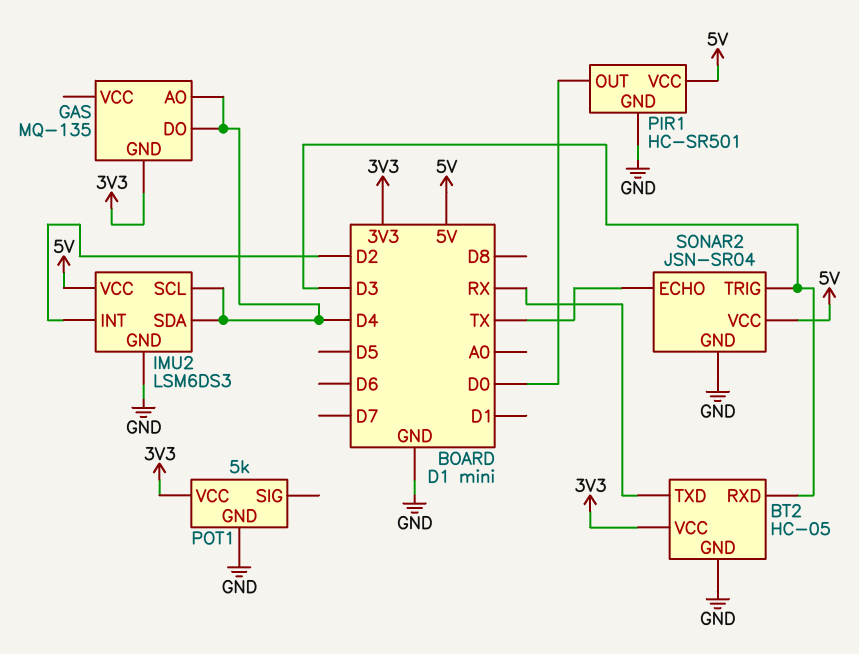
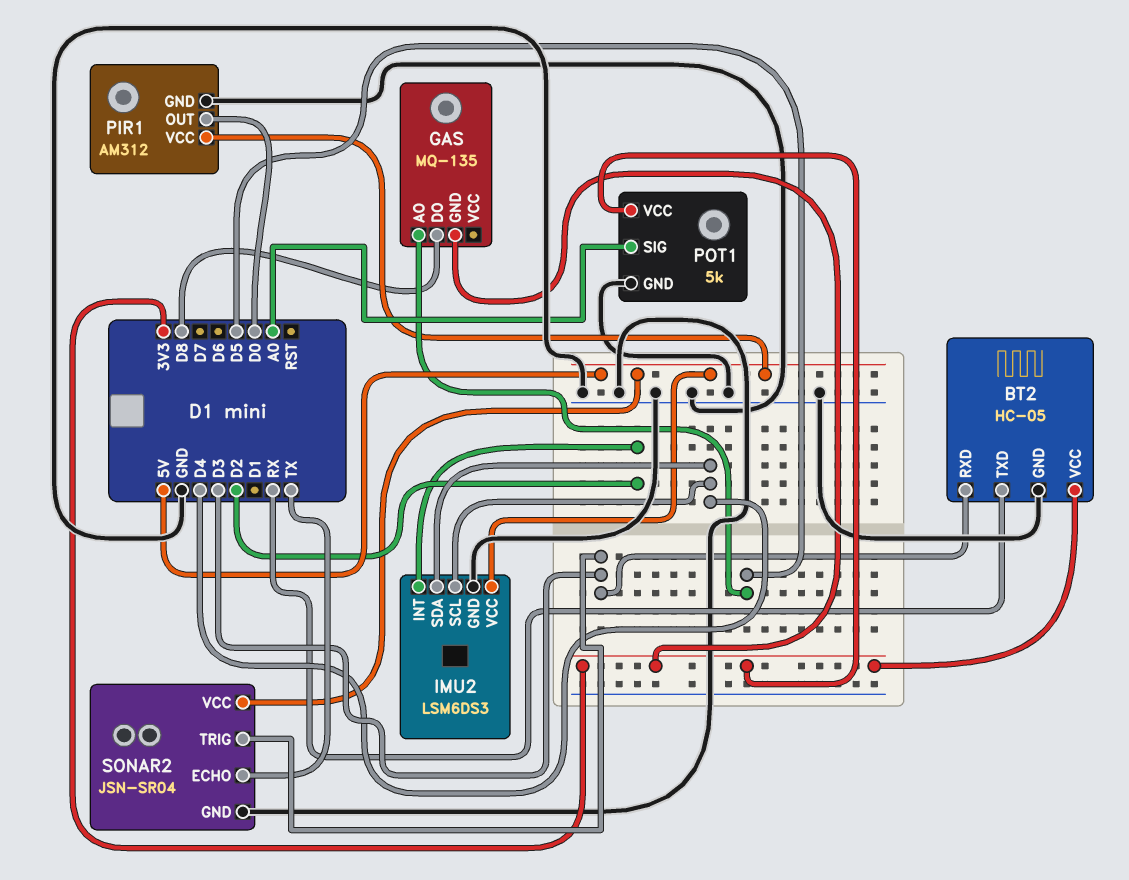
GAS pin AO: D4 -> D5
GAS pin DO: D4 -> D8
PIR1: HC-SR501 -> AM312
POT1 pin SIG: none -> A0

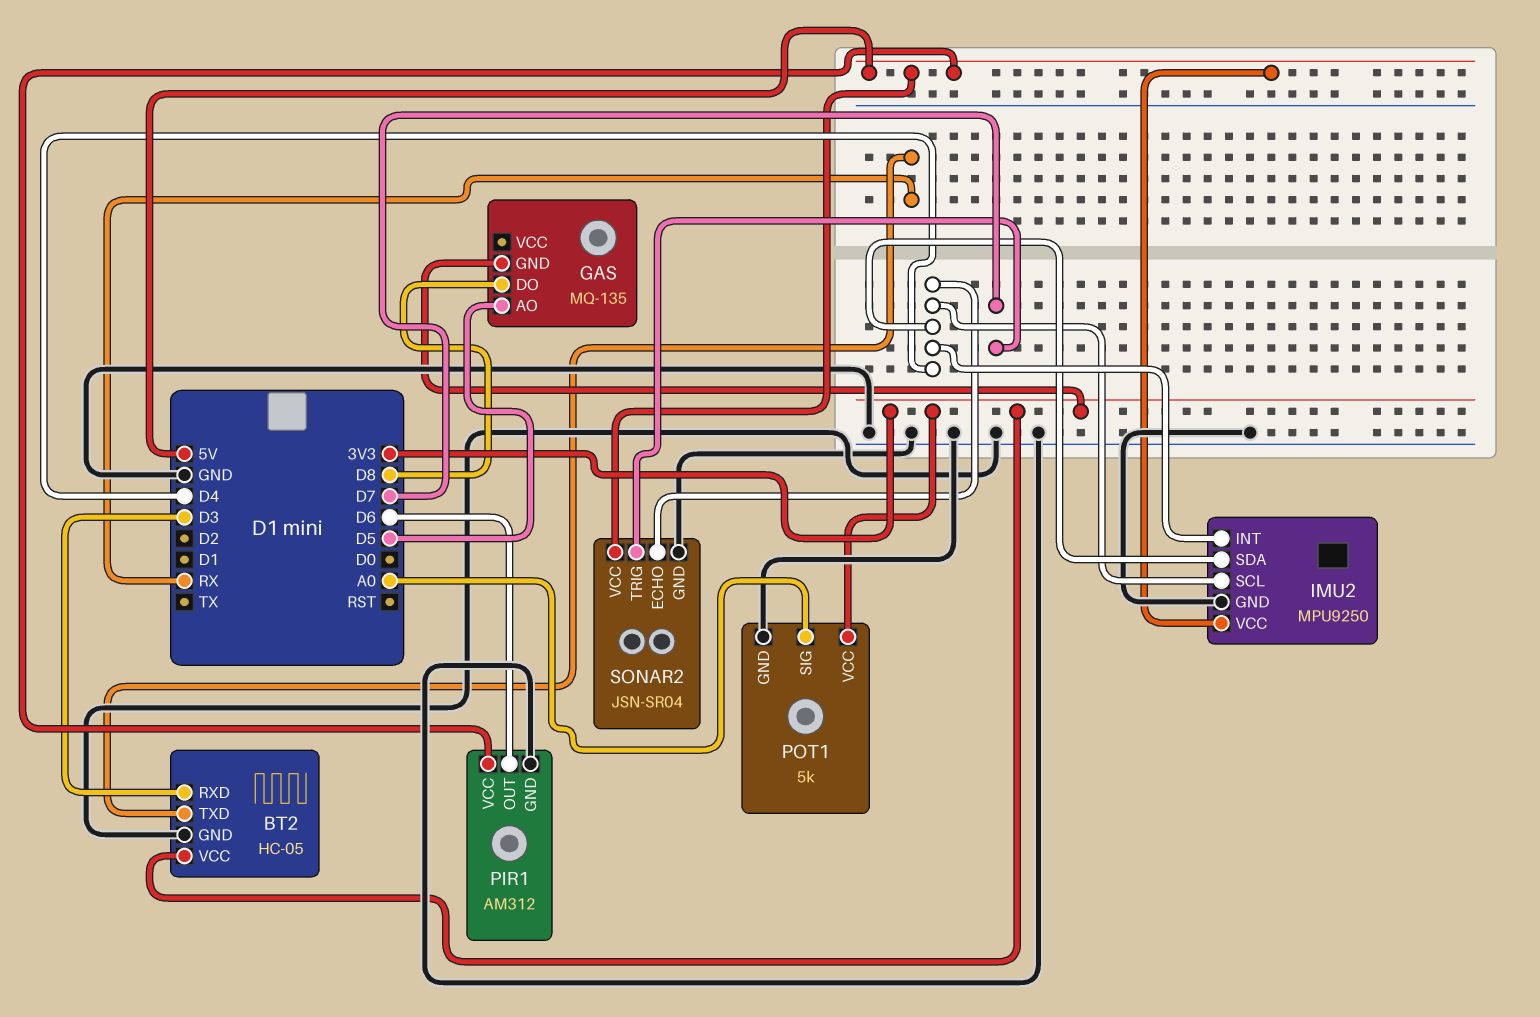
IMU2: LSM6DS3 -> MPU9250
IMU2 pin INT: D2 -> D4
PIR1 pin OUT: D0 -> D6
SONAR2 pin ECHO: TX -> D4
SONAR2 pin TRIG: D3 -> D7

